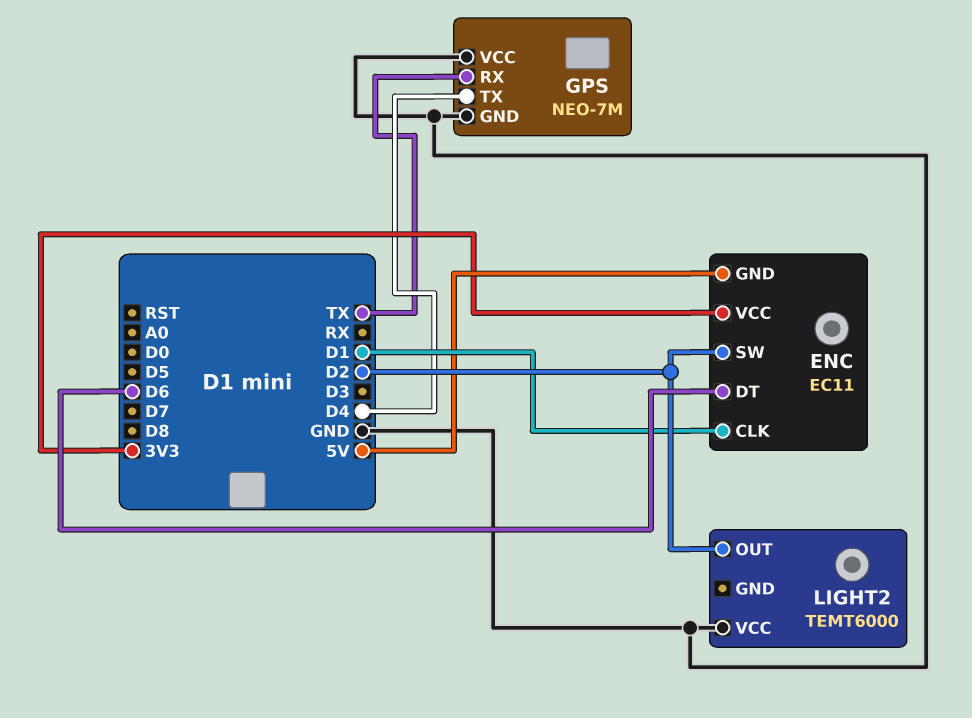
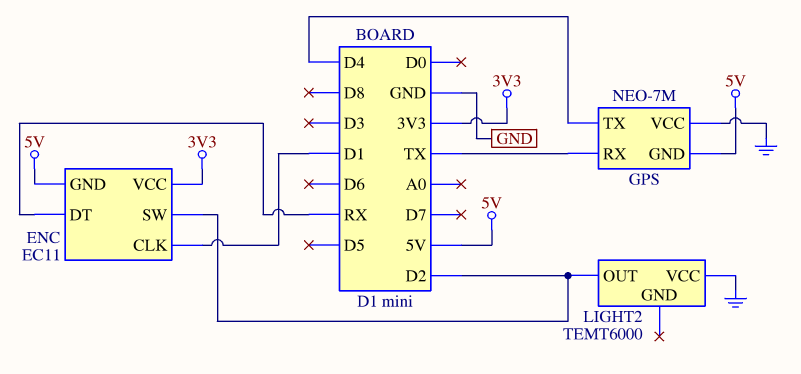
ENC pin DT: D6 -> RX
GPS pin GND: GND -> 5V

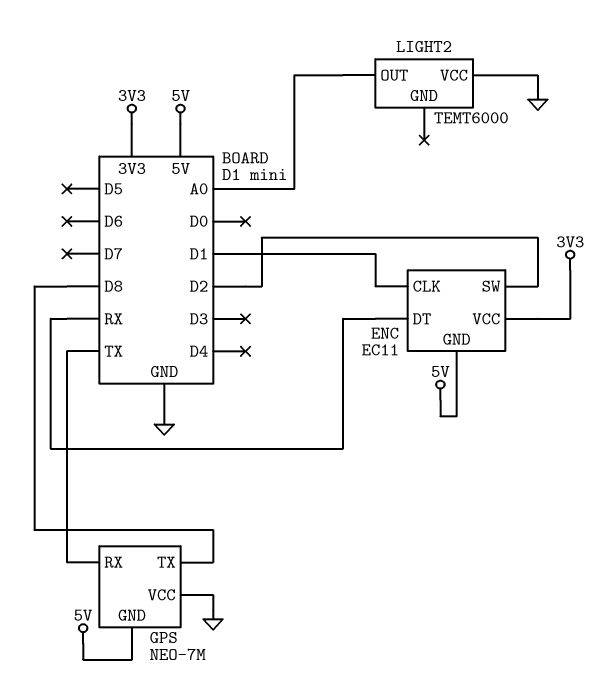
GPS pin TX: D4 -> D8
LIGHT2 pin OUT: D2 -> A0

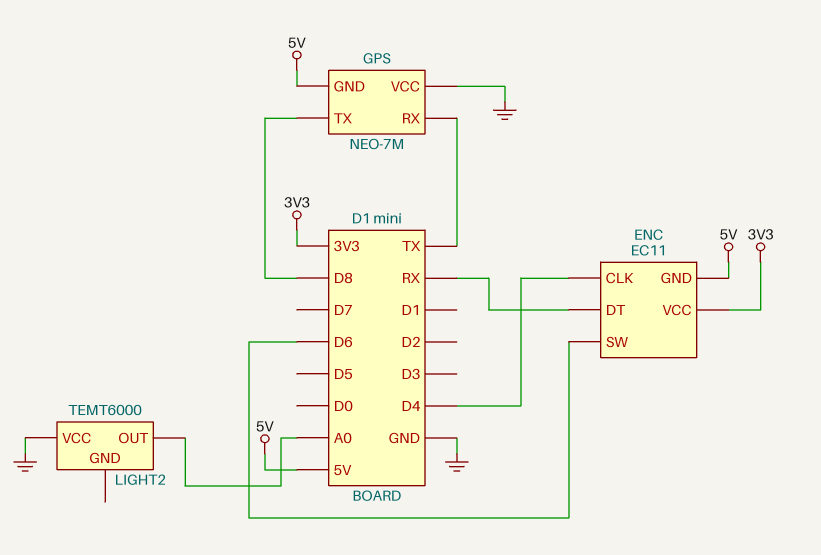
ENC pin CLK: D1 -> D4
ENC pin SW: D2 -> D6

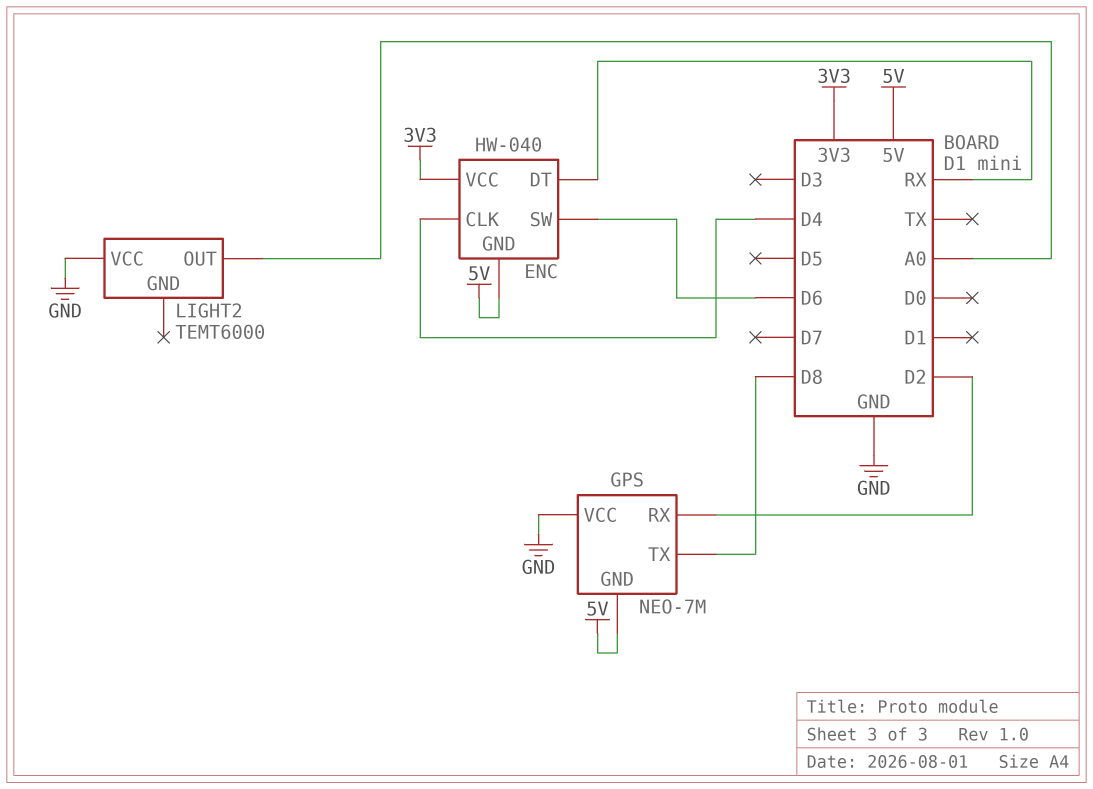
ENC: EC11 -> HW-040
GPS pin RX: TX -> D2

